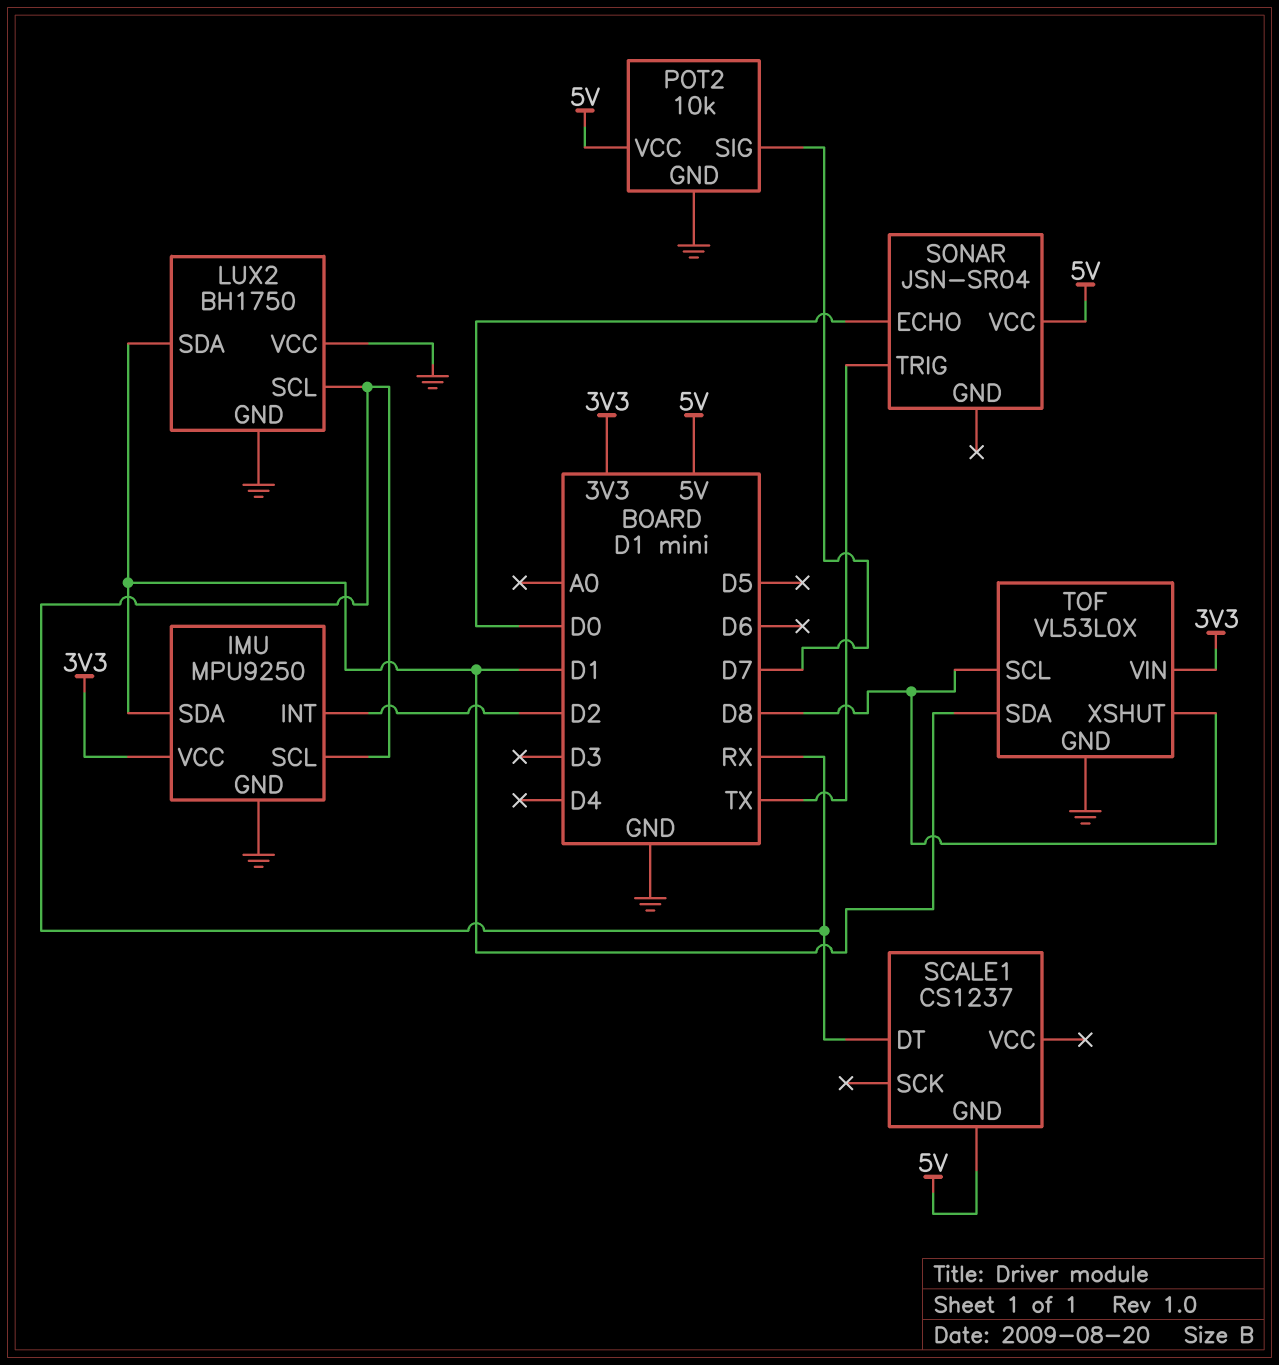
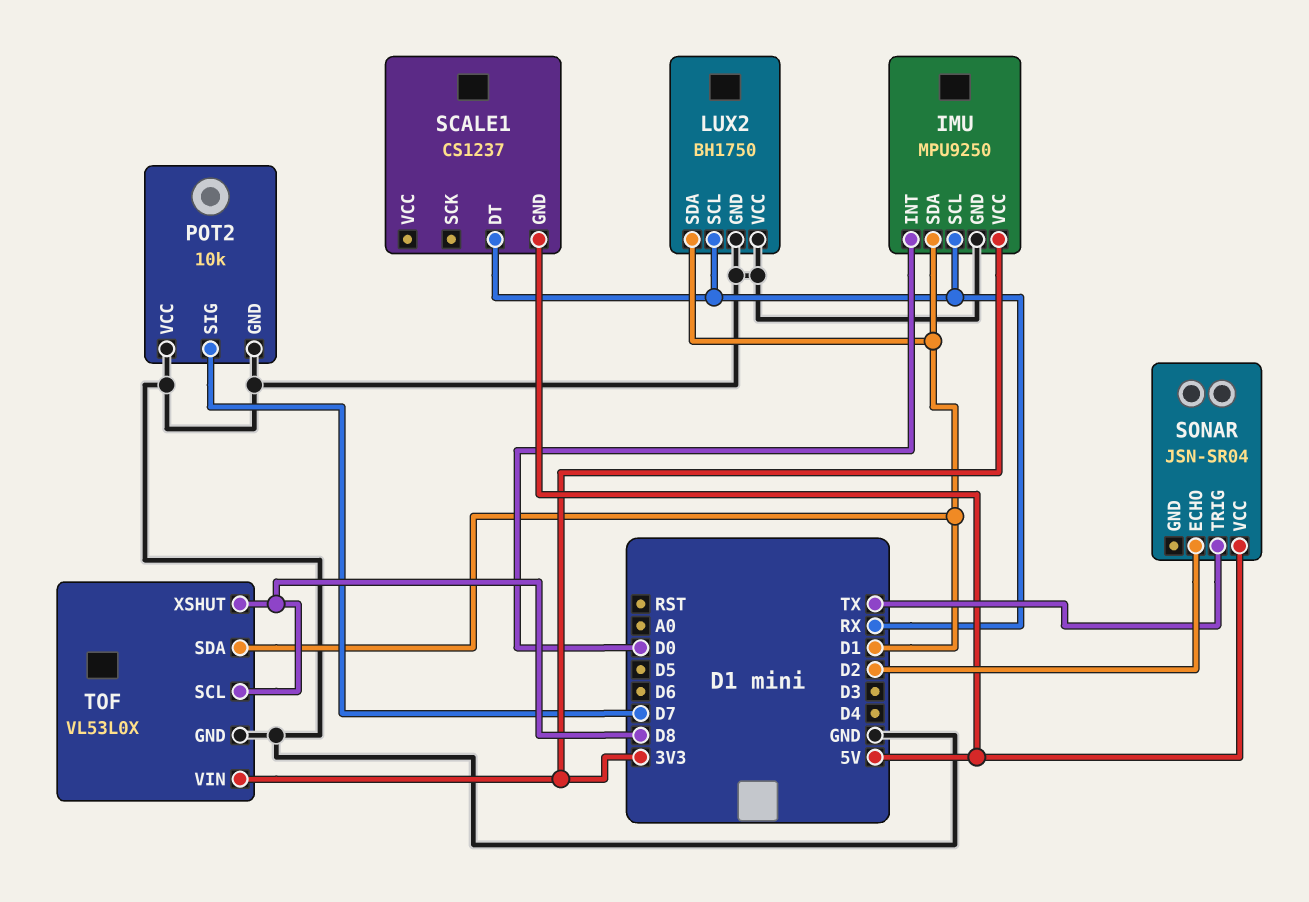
IMU pin INT: D2 -> D0
POT2 pin VCC: 5V -> GND
SONAR pin ECHO: D0 -> D2

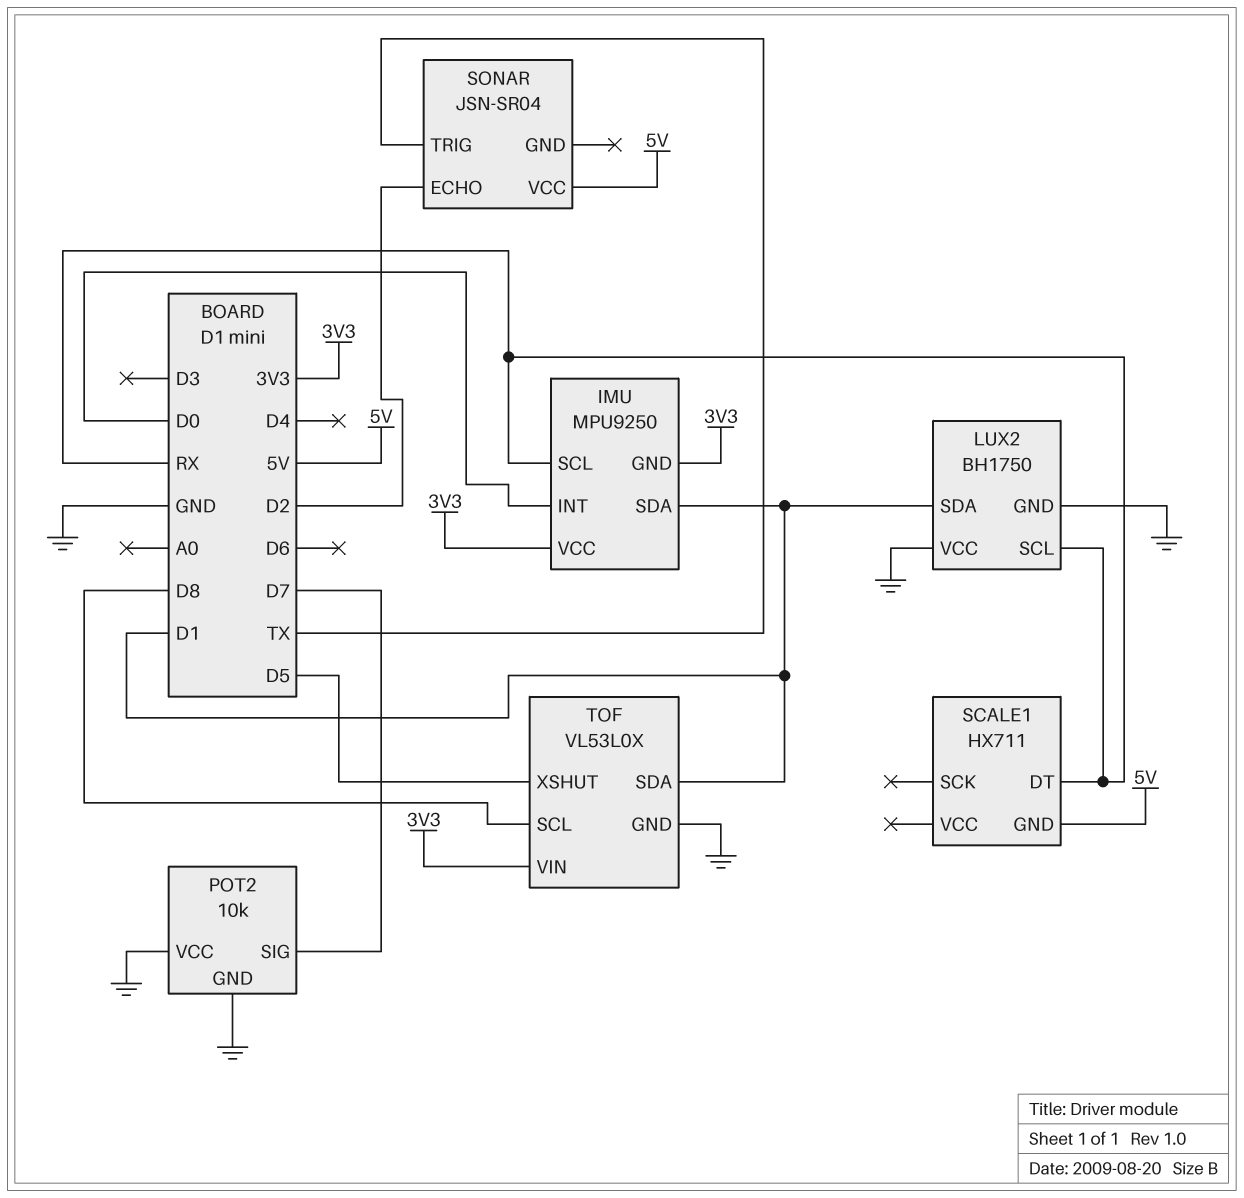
IMU pin GND: GND -> 3V3
SCALE1: CS1237 -> HX711
TOF pin XSHUT: D8 -> D5

